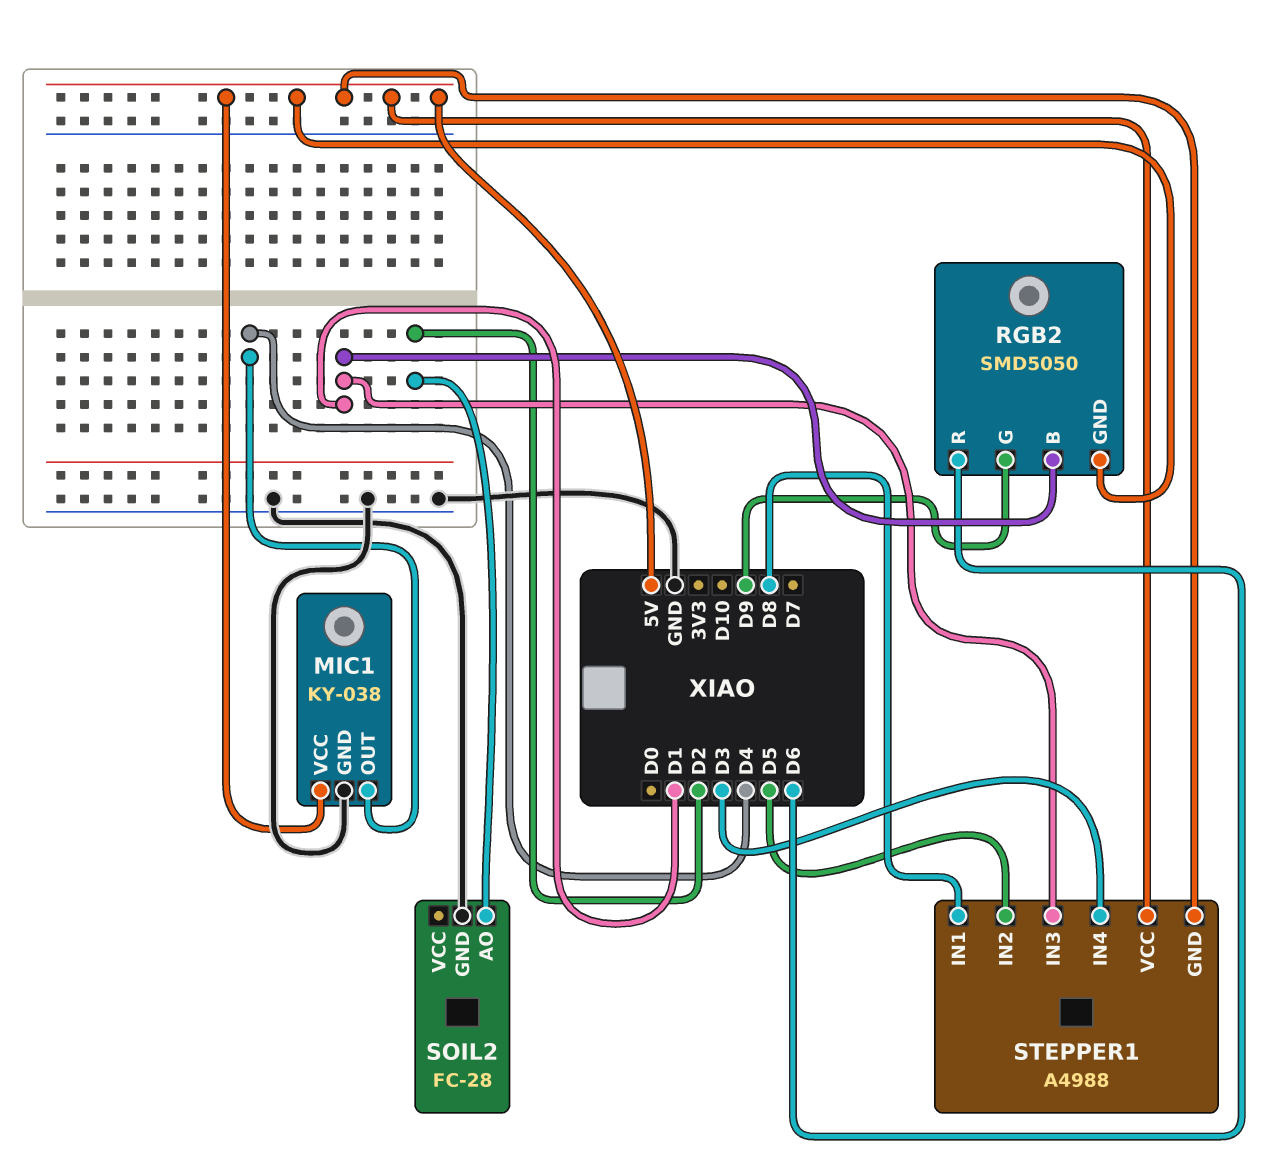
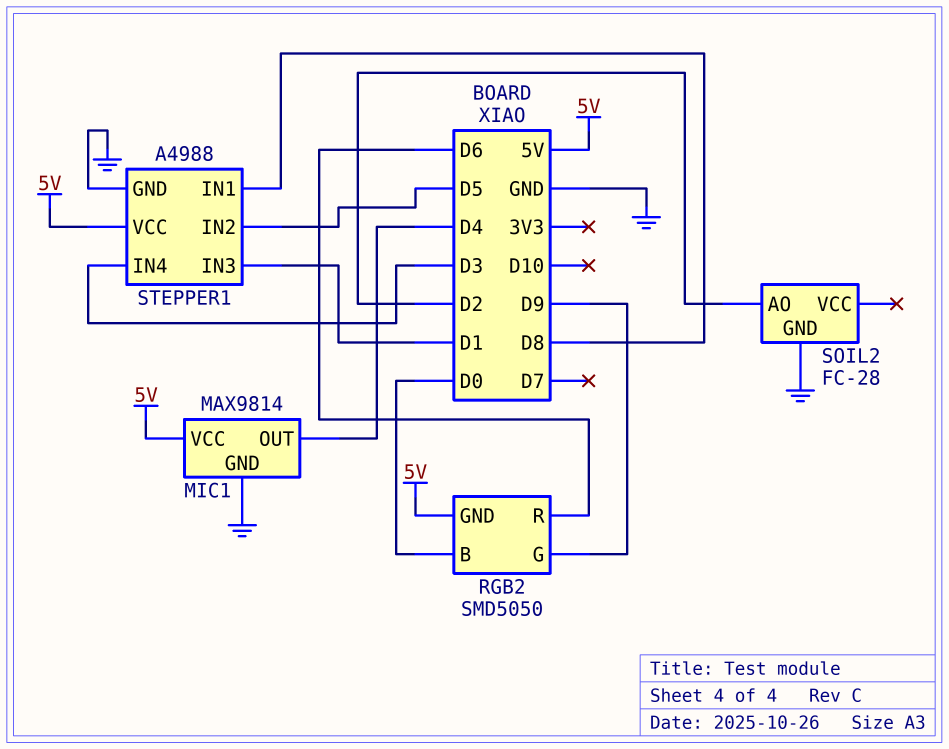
MIC1: KY-038 -> MAX9814
RGB2 pin B: D1 -> D0
STEPPER1 pin GND: 5V -> GND

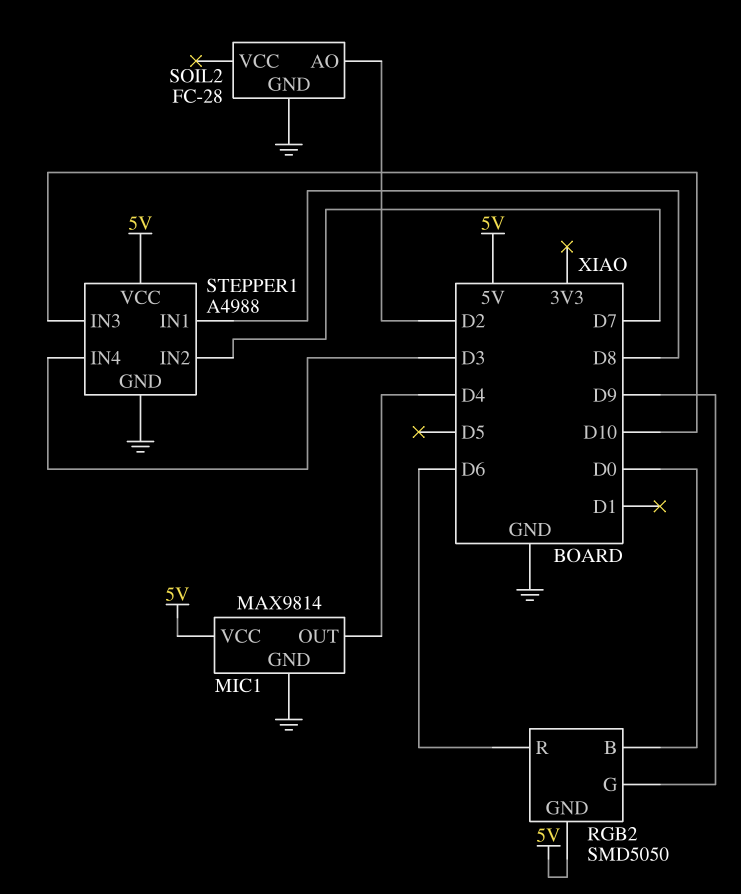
STEPPER1 pin IN2: D5 -> D7
STEPPER1 pin IN3: D1 -> D10

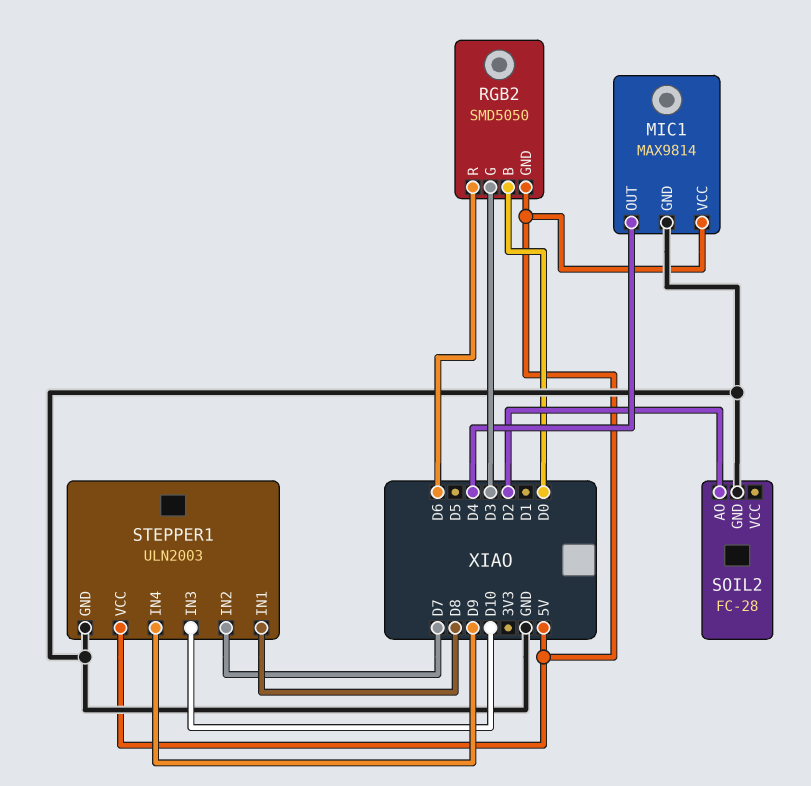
RGB2 pin G: D9 -> D3
STEPPER1: A4988 -> ULN2003
STEPPER1 pin IN4: D3 -> D9

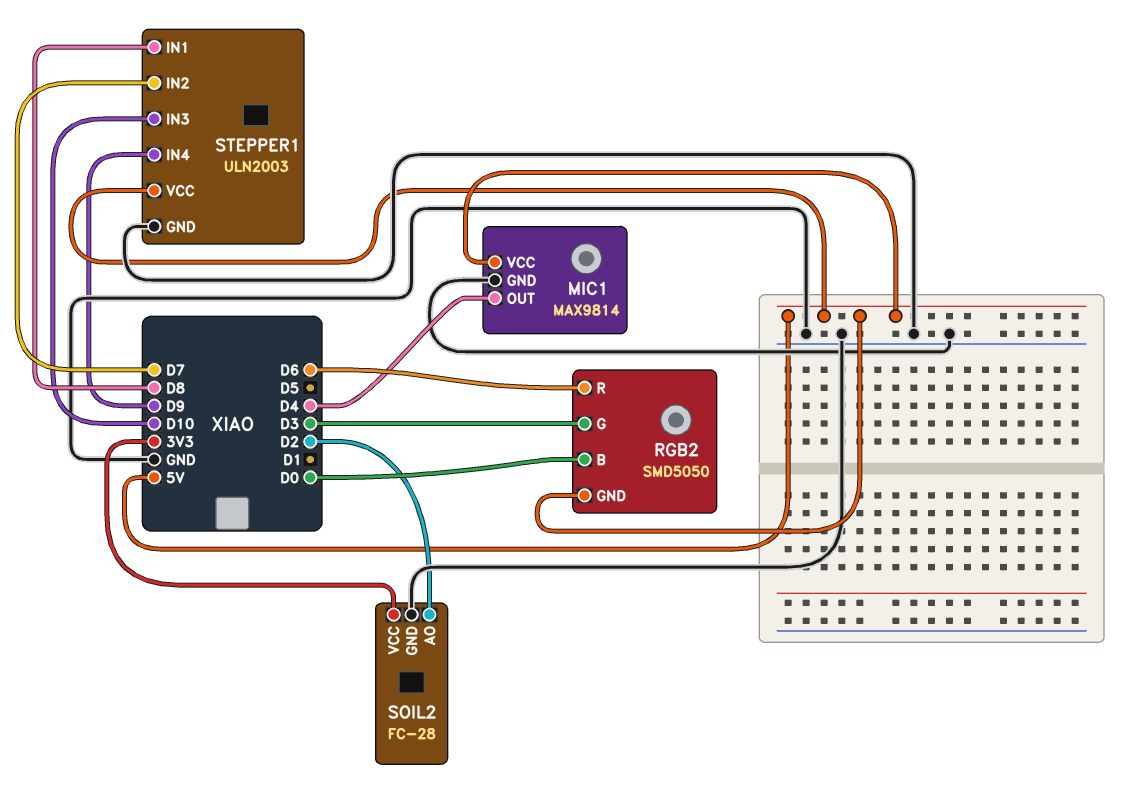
SOIL2 pin VCC: none -> 3V3

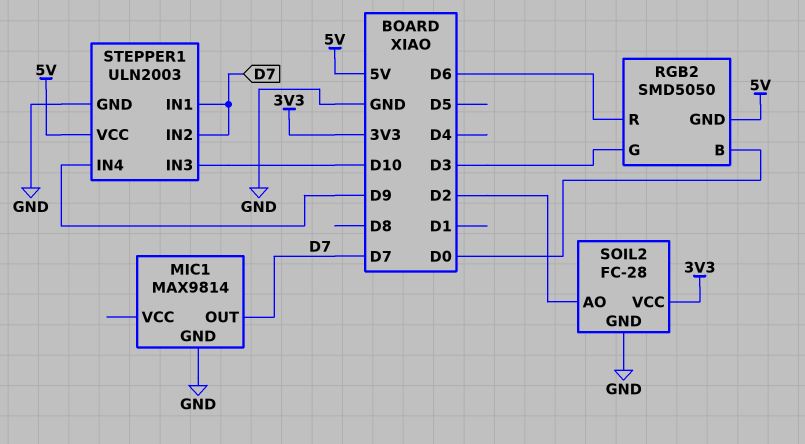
MIC1 pin OUT: D4 -> D7
MIC1 pin VCC: 5V -> none
STEPPER1 pin IN1: D8 -> D7

